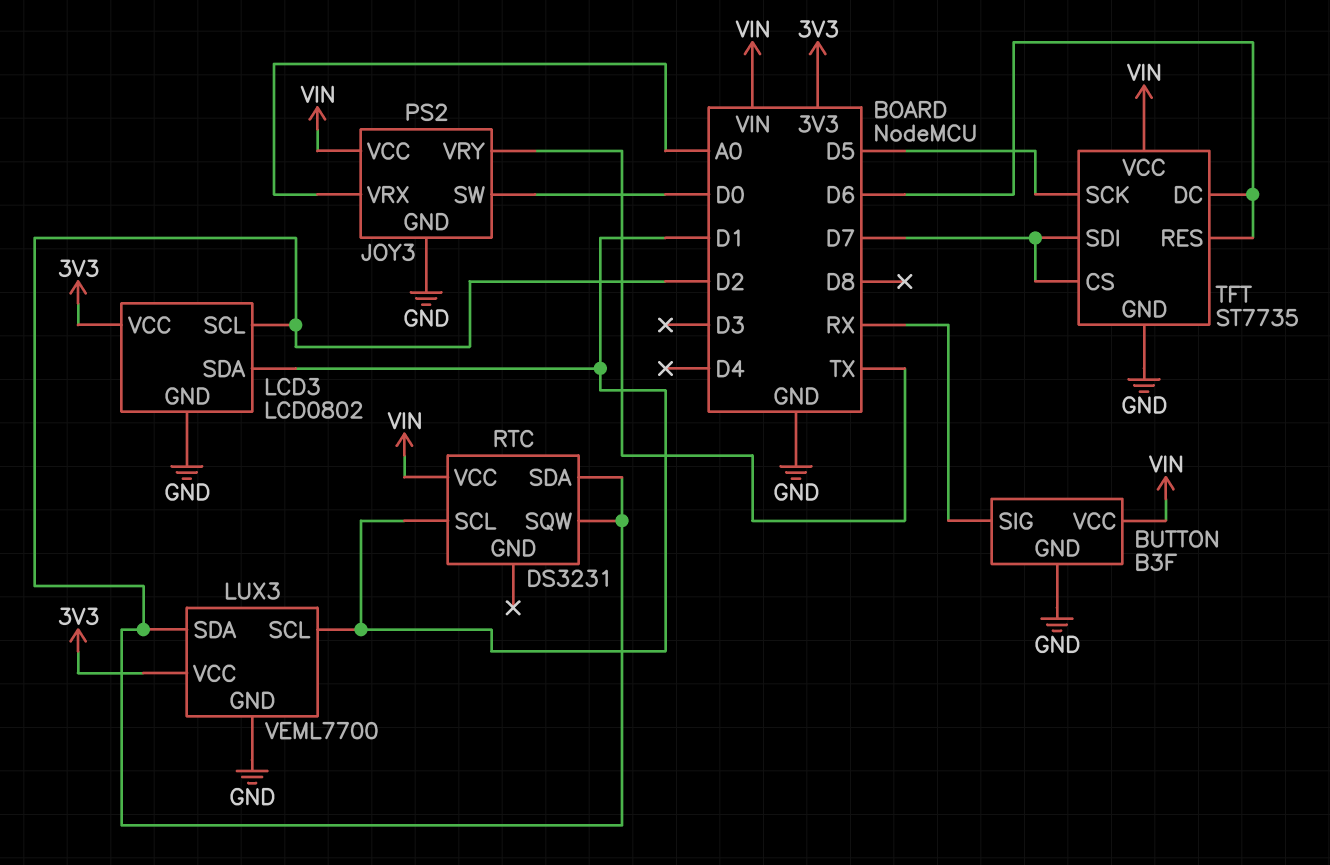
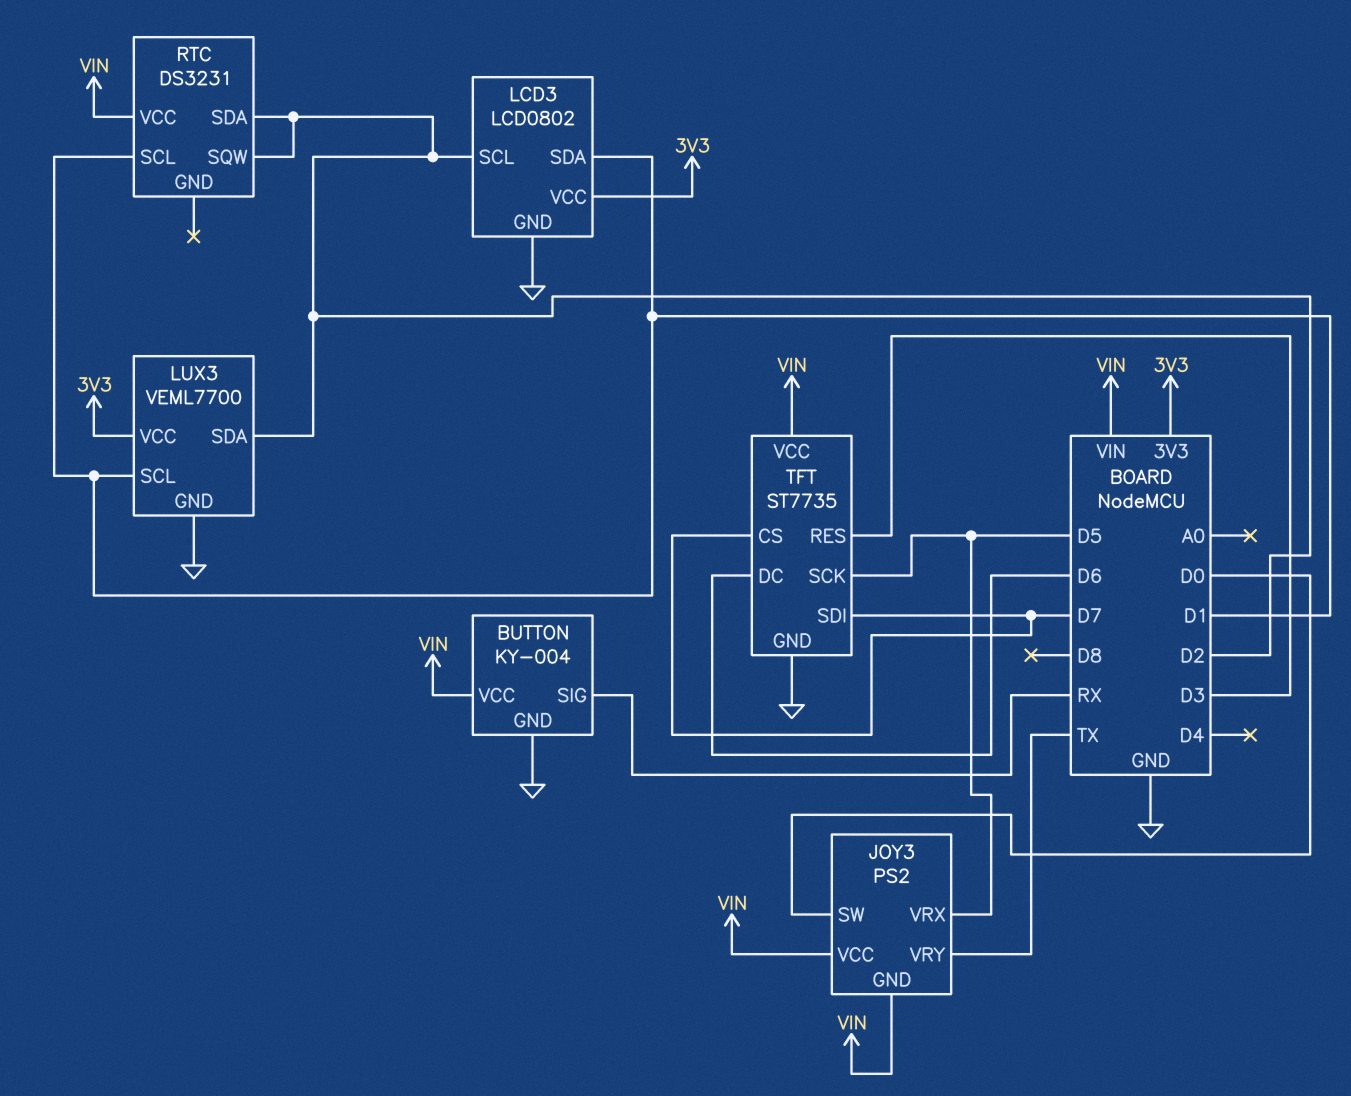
BUTTON: B3F -> KY-004
JOY3 pin GND: GND -> VIN
JOY3 pin VRX: A0 -> D5
TFT pin RES: D6 -> D3

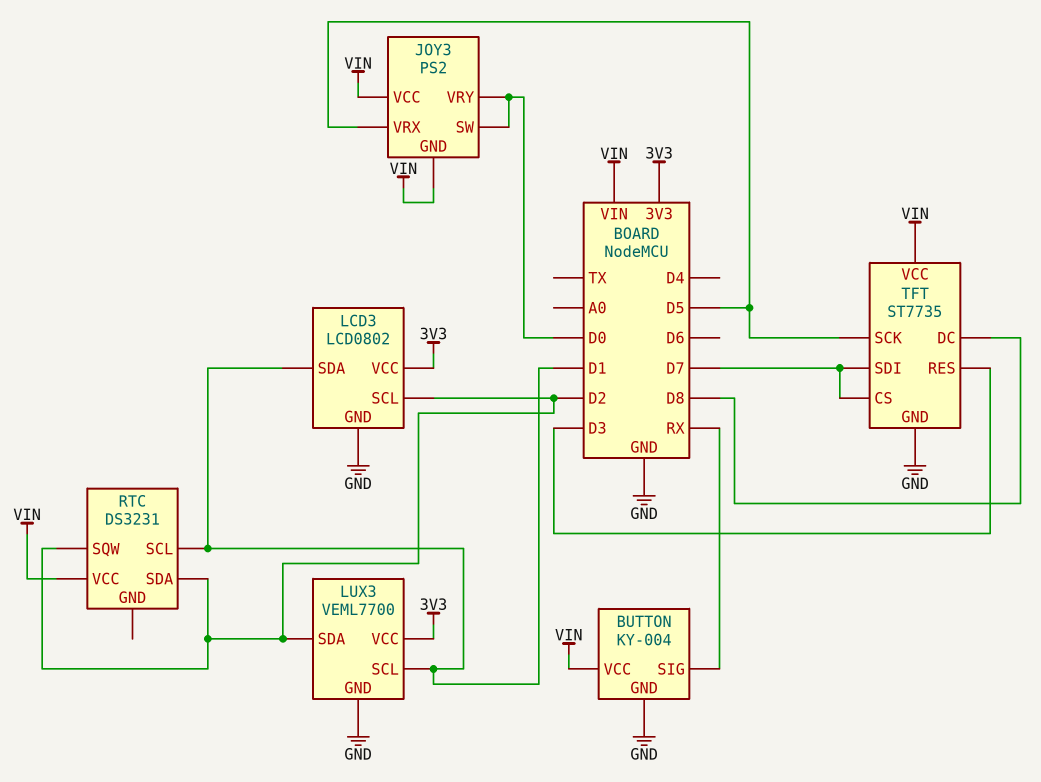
JOY3 pin VRY: TX -> D0
TFT pin DC: D6 -> D8

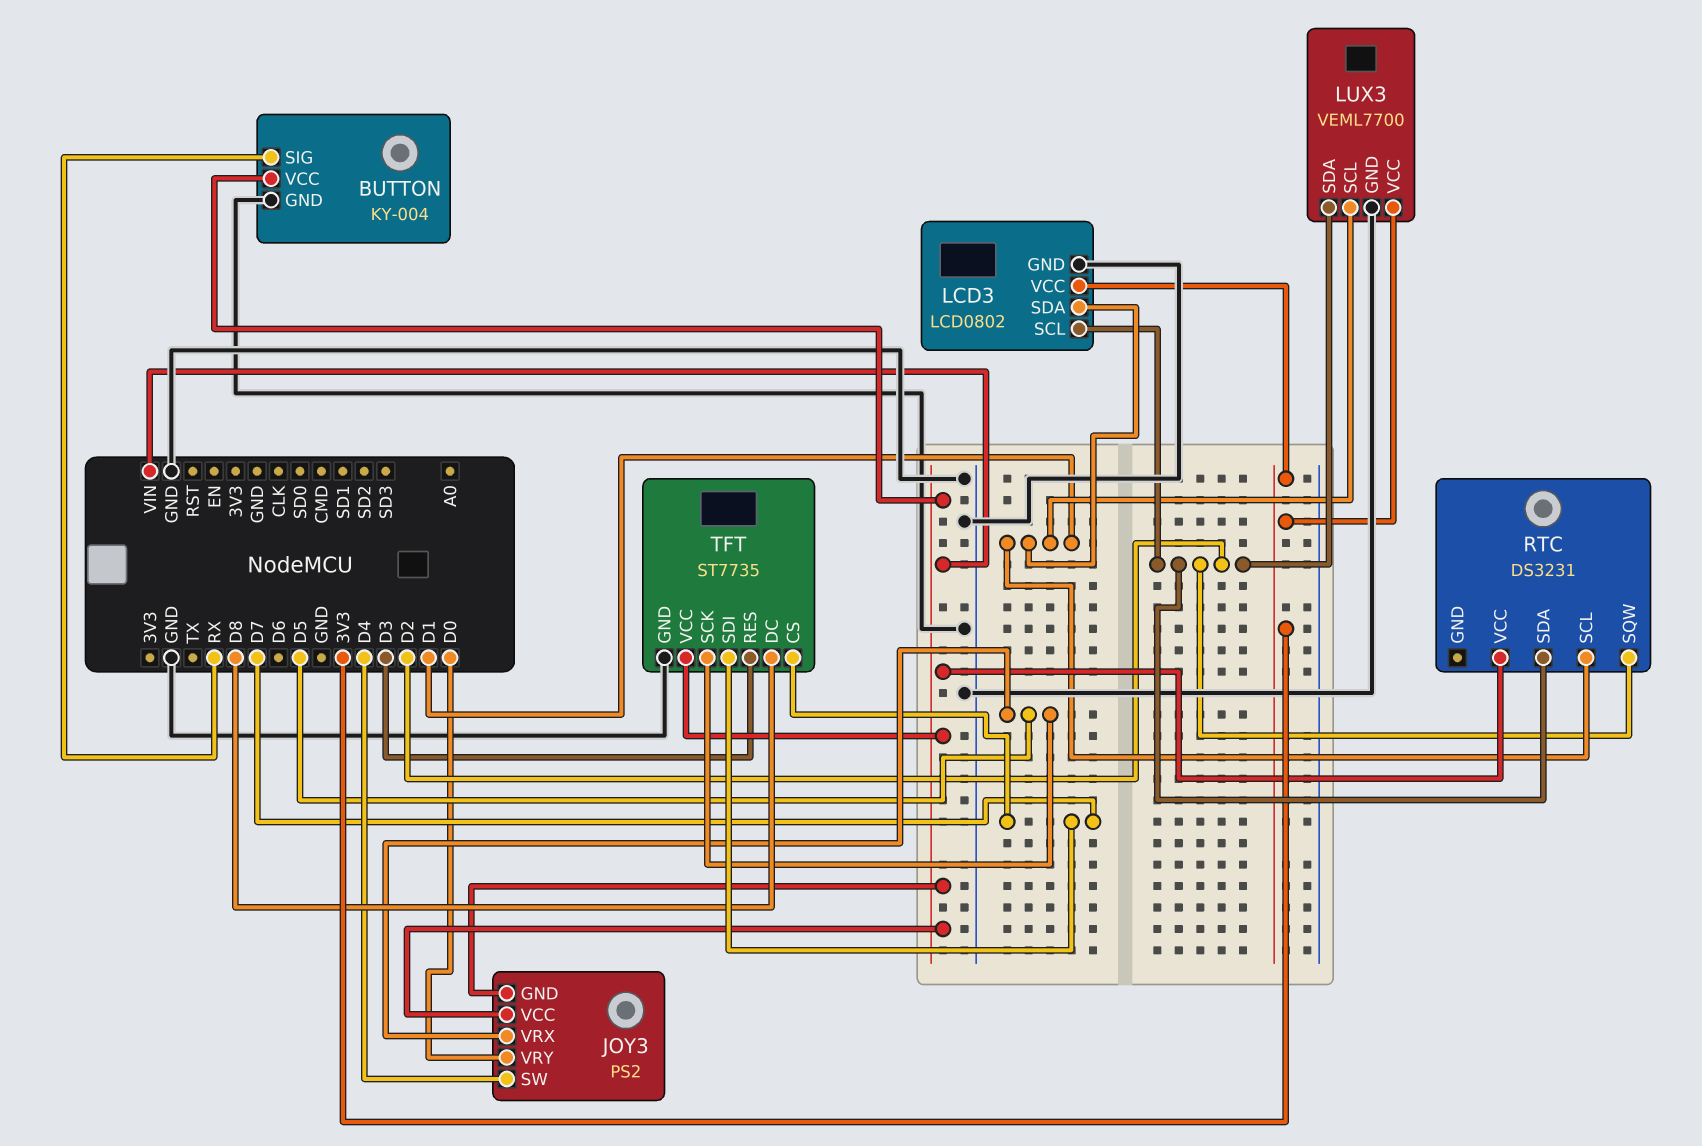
JOY3 pin SW: D0 -> D4

